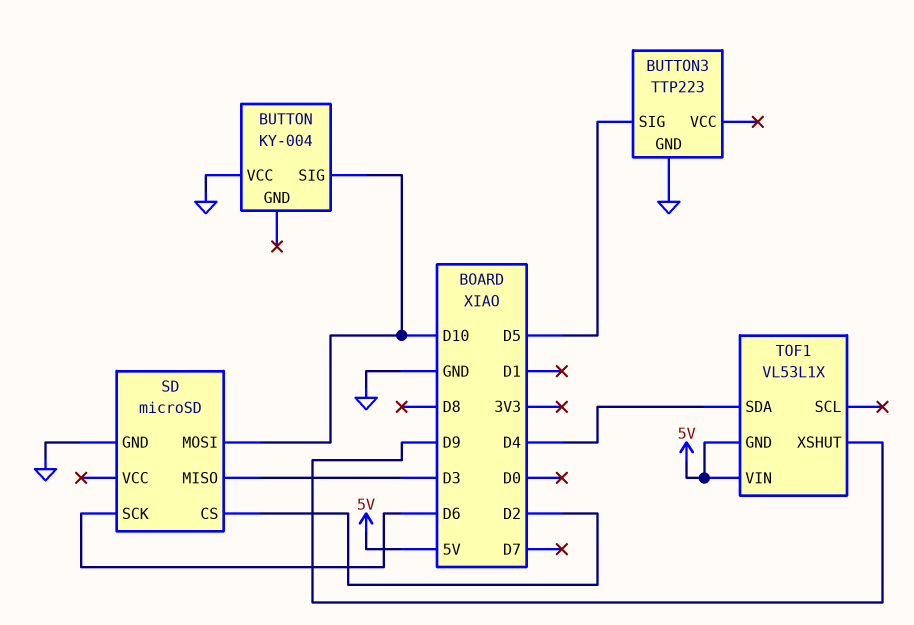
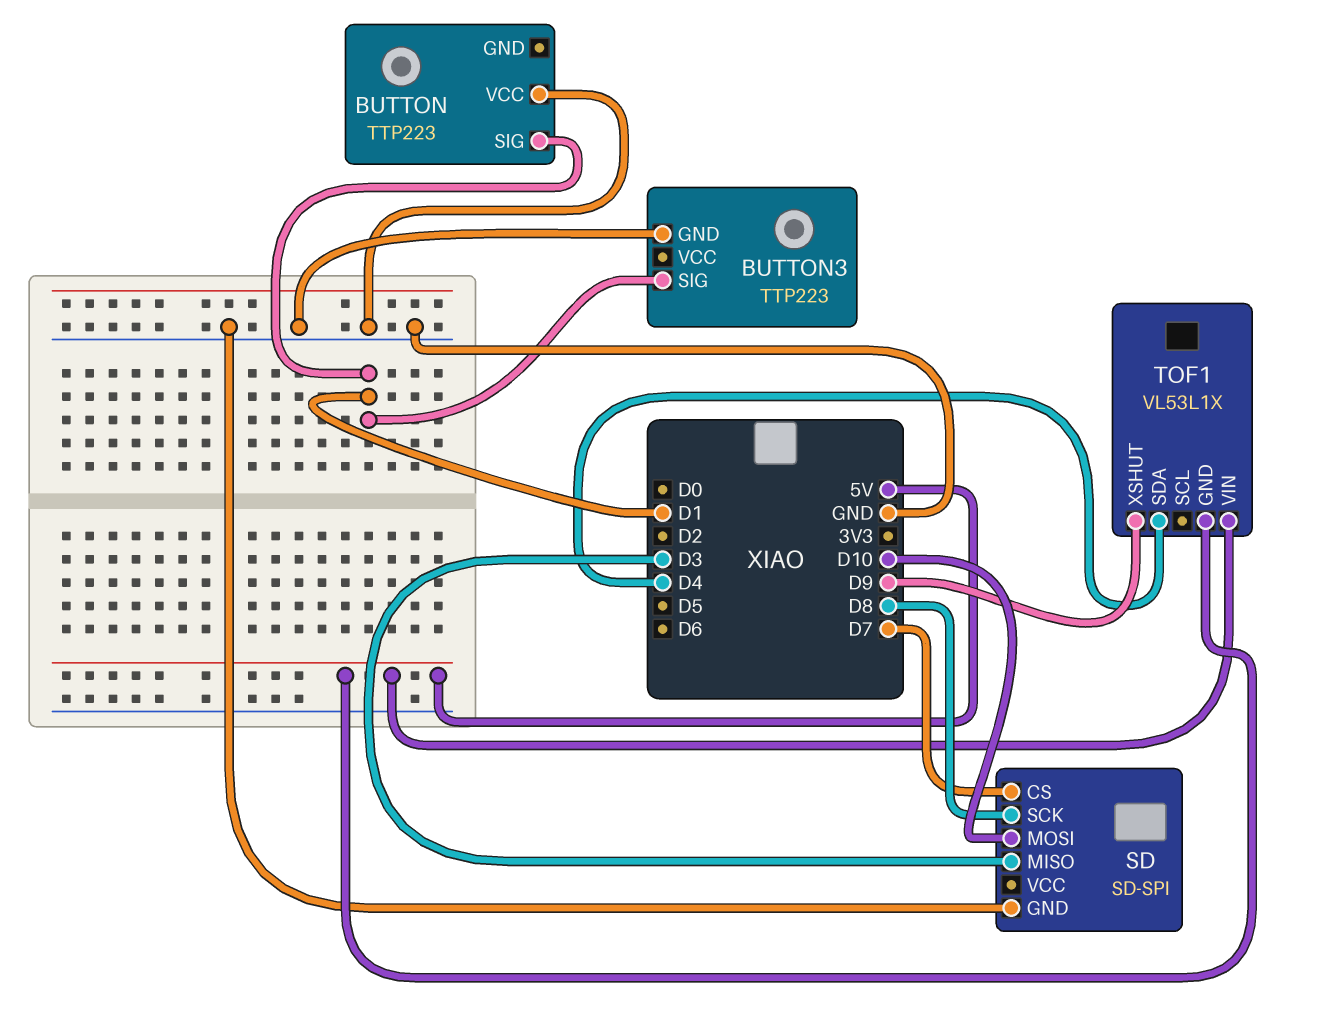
BUTTON: KY-004 -> TTP223
BUTTON pin SIG: D10 -> D1
BUTTON3 pin SIG: D5 -> D1
SD: microSD -> SD-SPI
SD pin CS: D2 -> D7
SD pin SCK: D6 -> D8

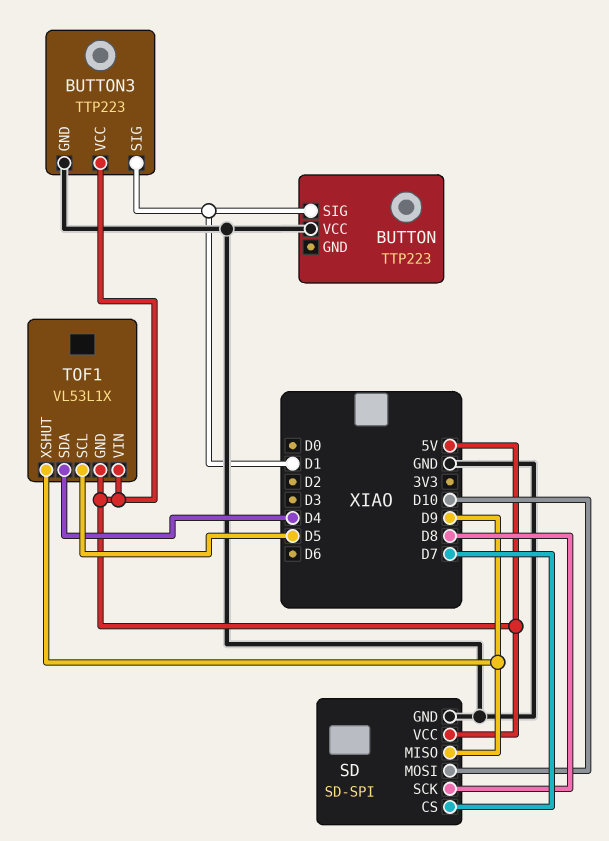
BUTTON3 pin VCC: none -> 5V
SD pin MISO: D3 -> D9
SD pin VCC: none -> 5V
TOF1 pin SCL: none -> D5

